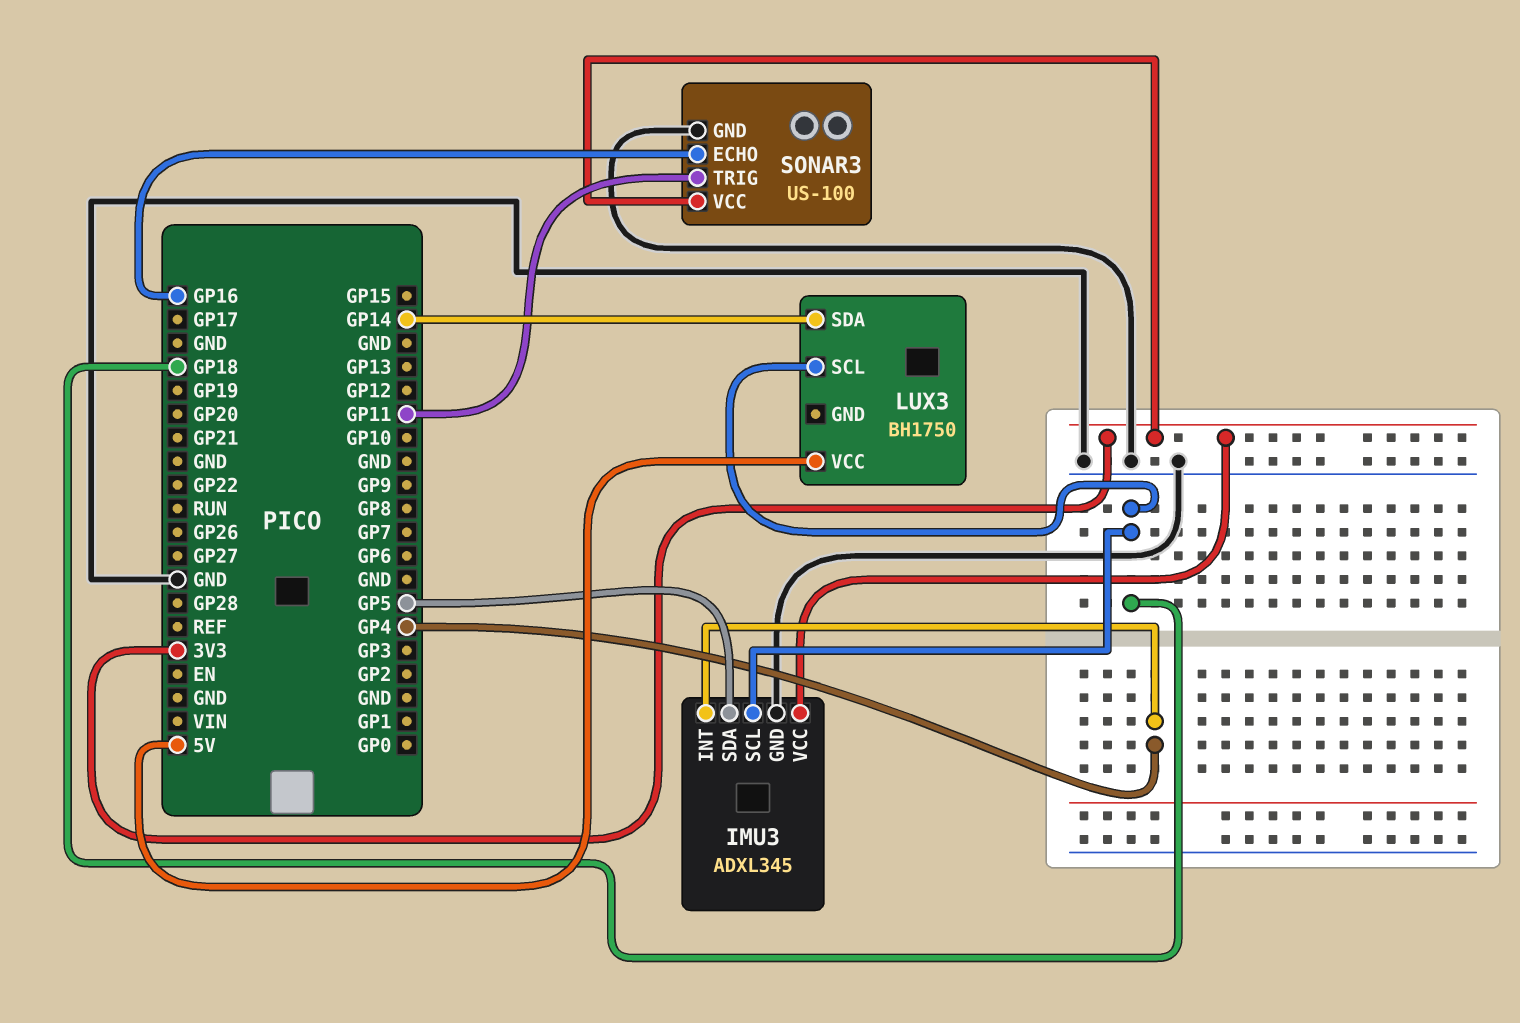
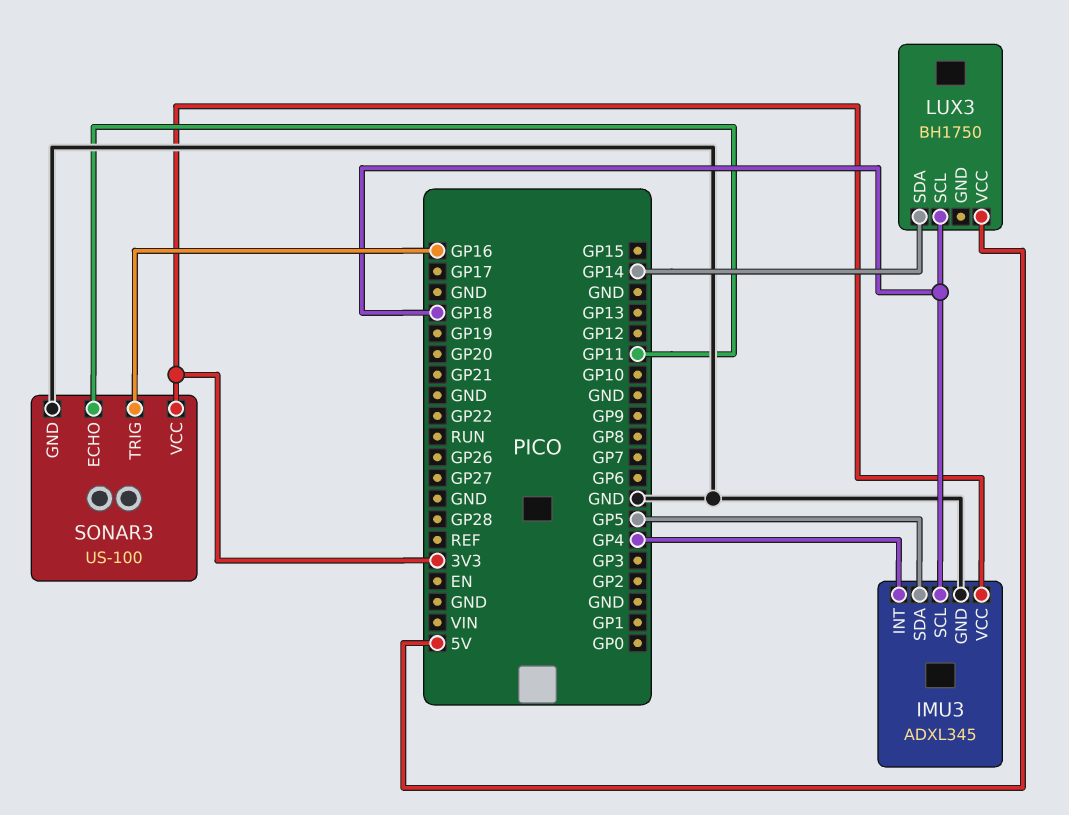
SONAR3 pin ECHO: GP16 -> GP11
SONAR3 pin TRIG: GP11 -> GP16

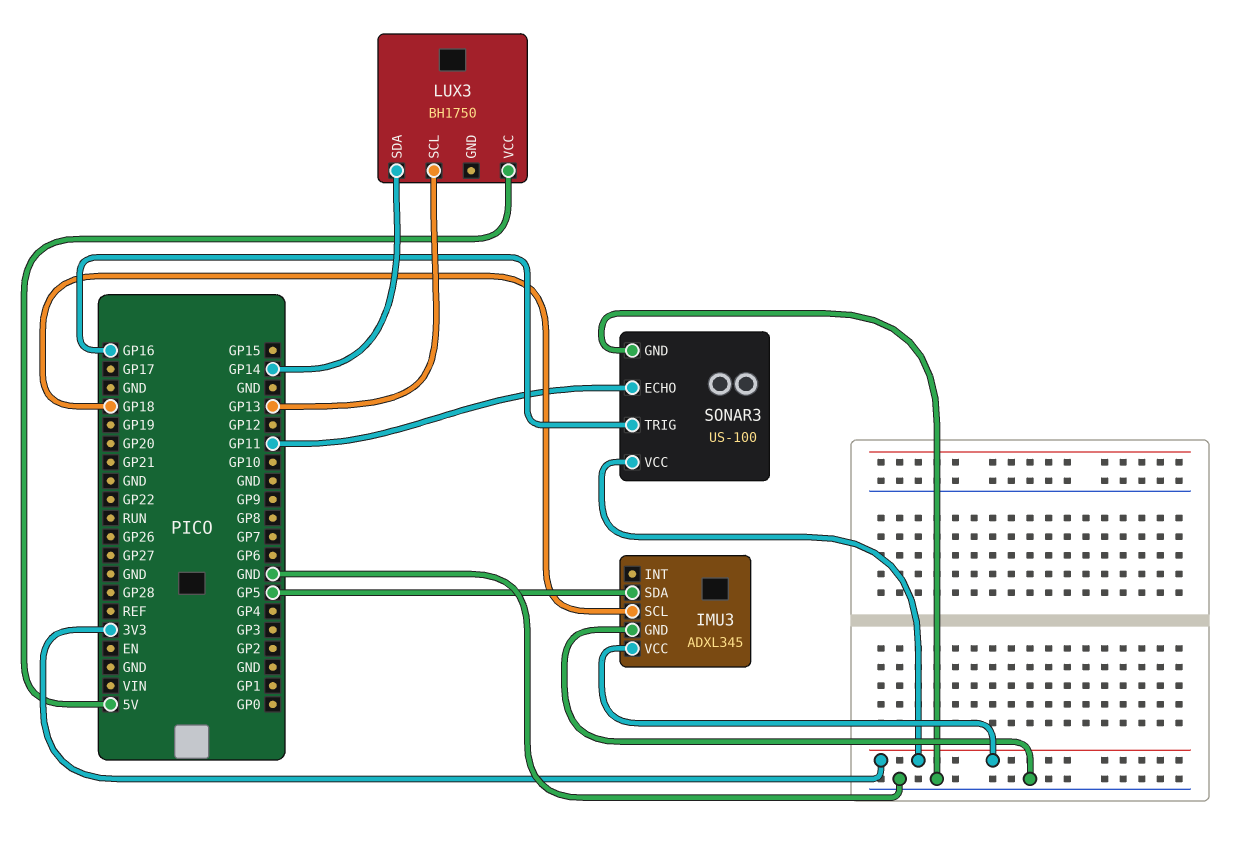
IMU3 pin INT: GP4 -> none
LUX3 pin SCL: GP18 -> GP13

